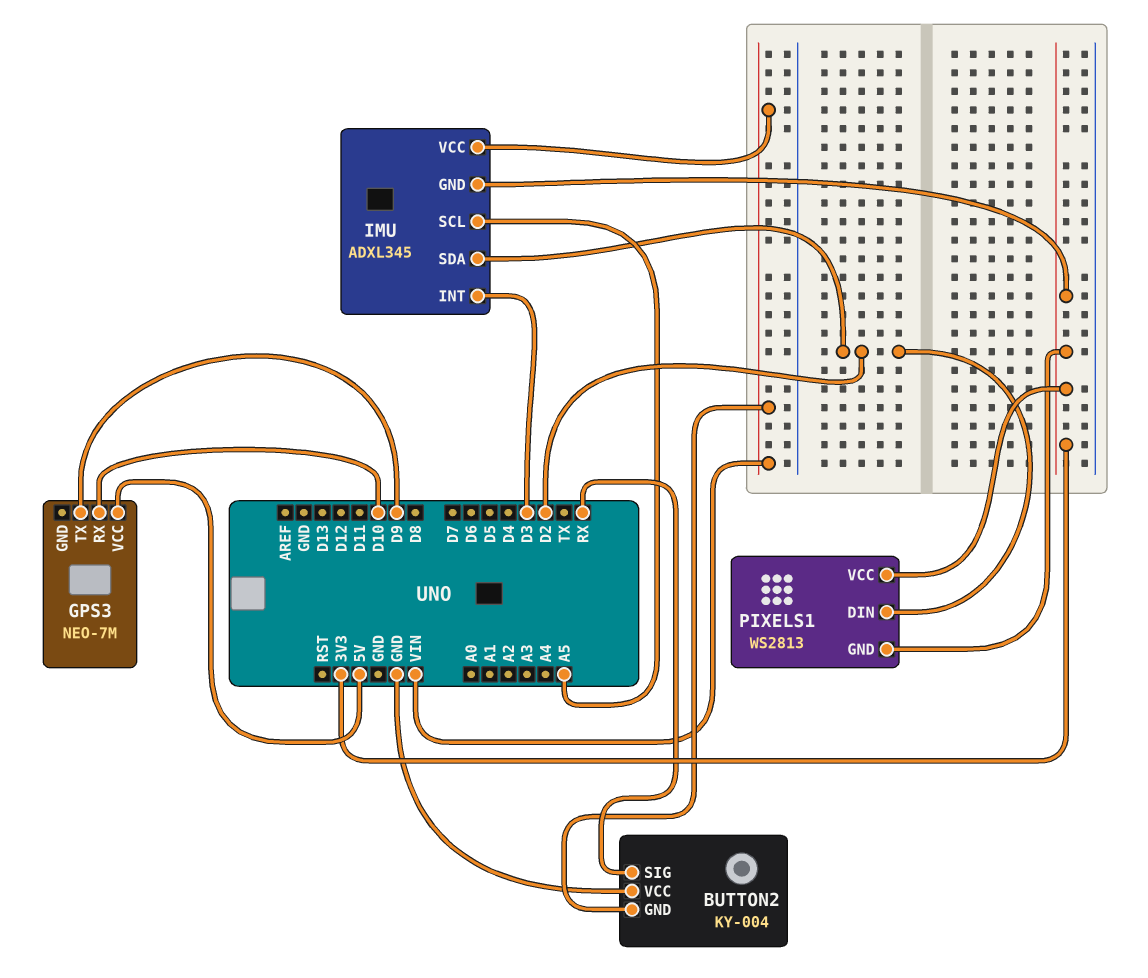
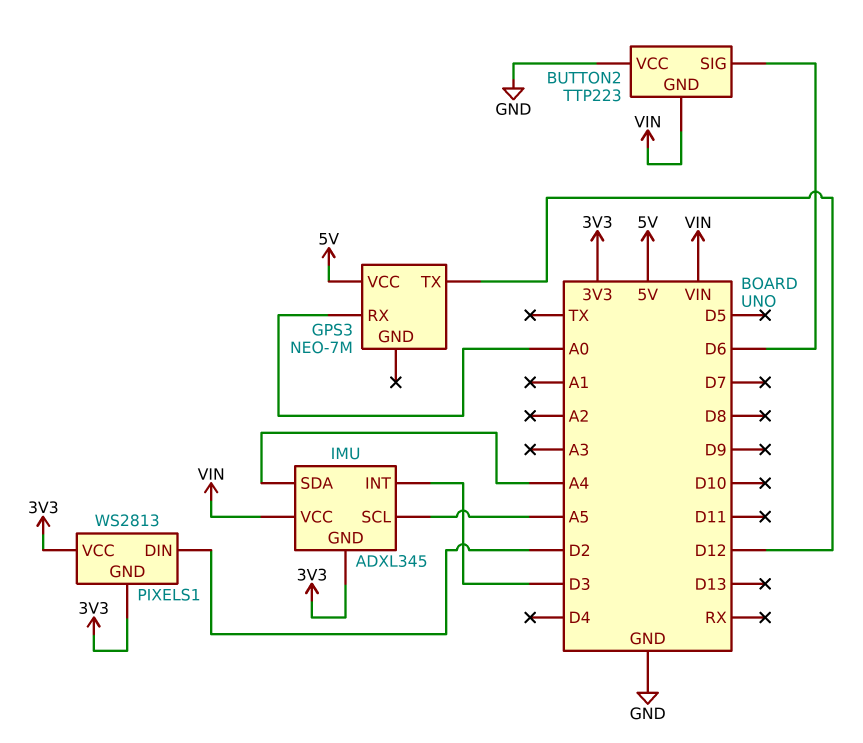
BUTTON2: KY-004 -> TTP223
BUTTON2 pin SIG: RX -> D6
GPS3 pin RX: D10 -> A0
GPS3 pin TX: D9 -> D12
IMU pin SDA: D2 -> A4

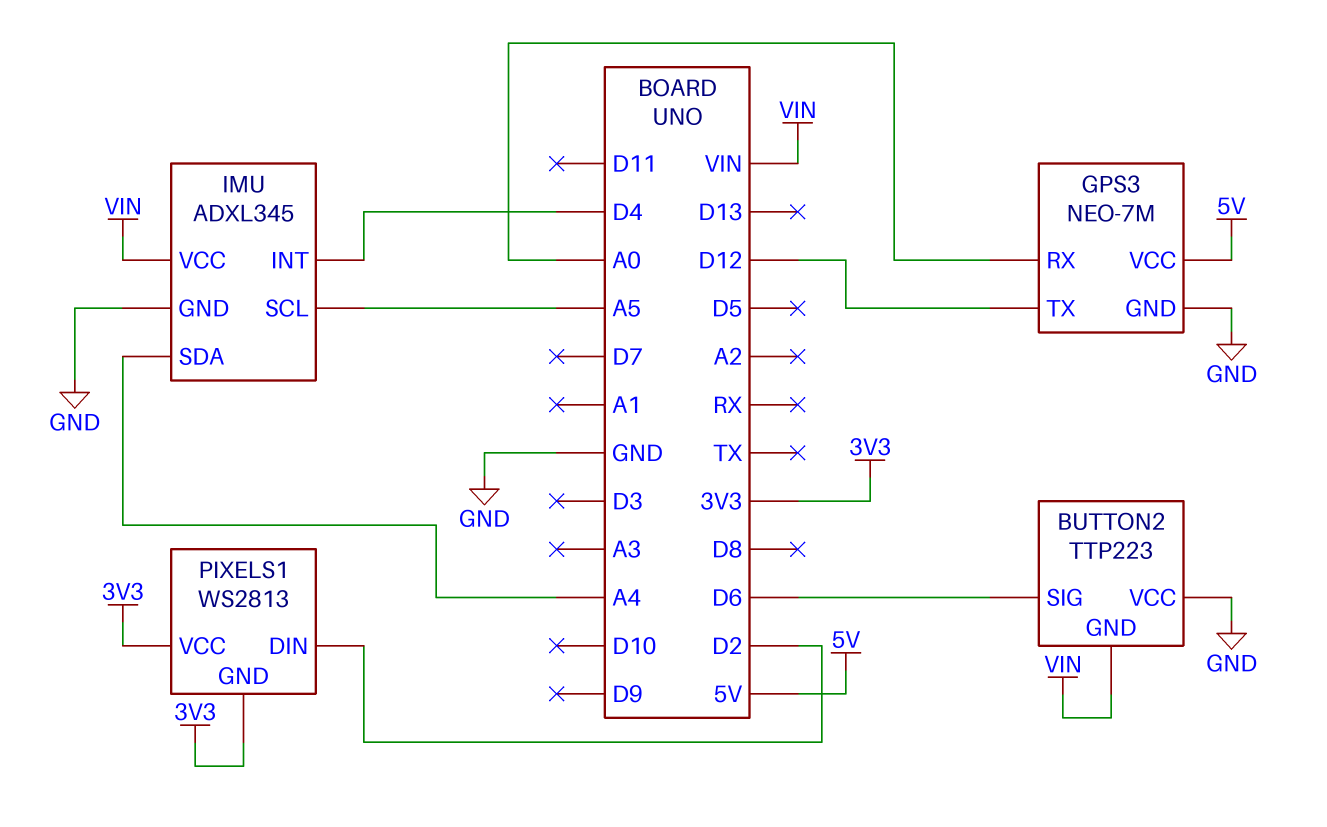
GPS3 pin GND: none -> GND
IMU pin GND: 3V3 -> GND
IMU pin INT: D3 -> D4

